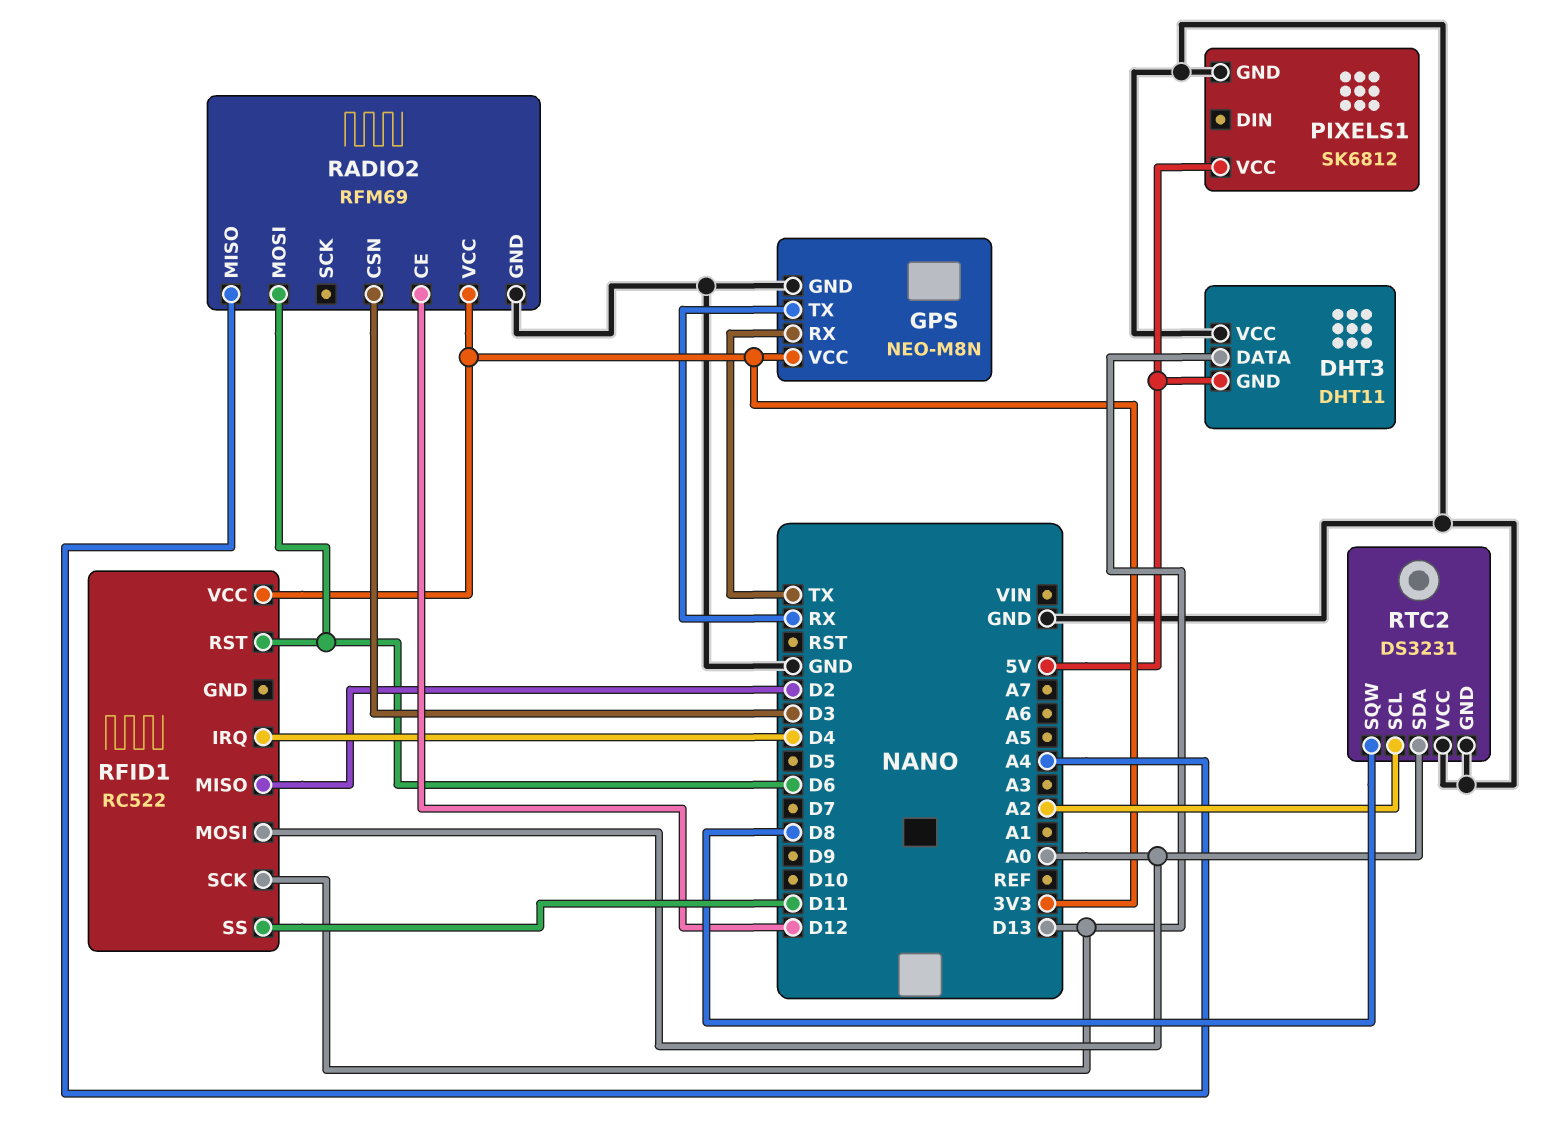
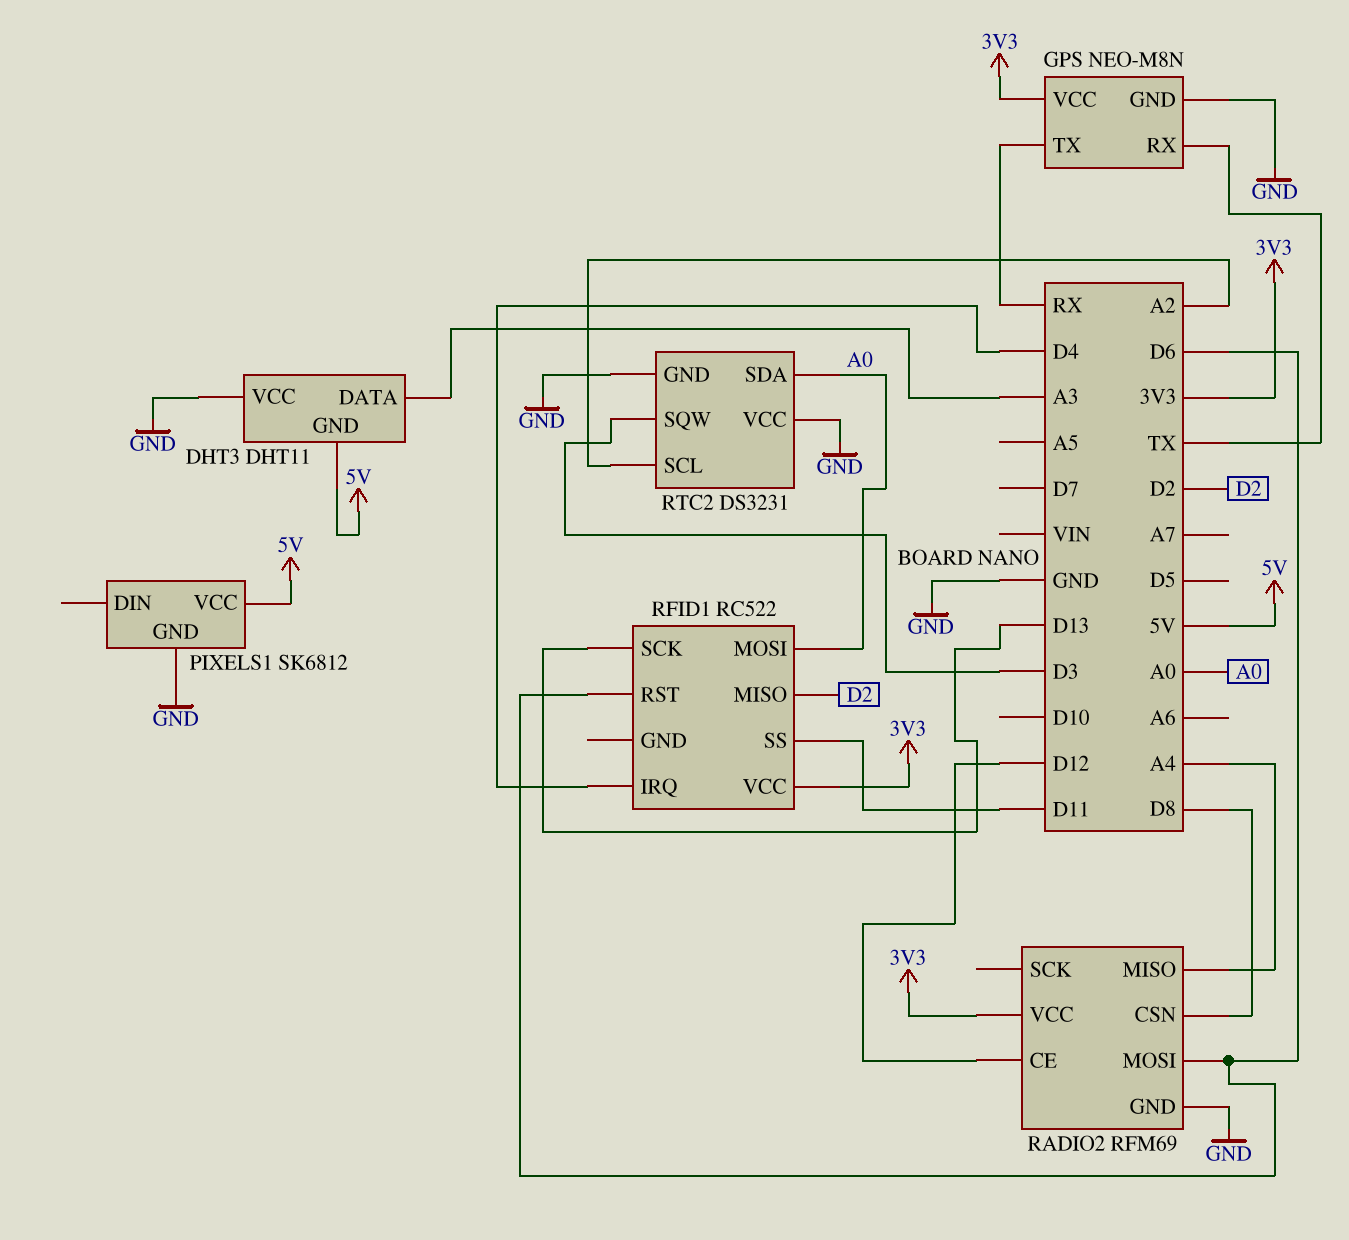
DHT3 pin DATA: D13 -> A3
RADIO2 pin CSN: D3 -> D8
RTC2 pin SQW: D8 -> D3

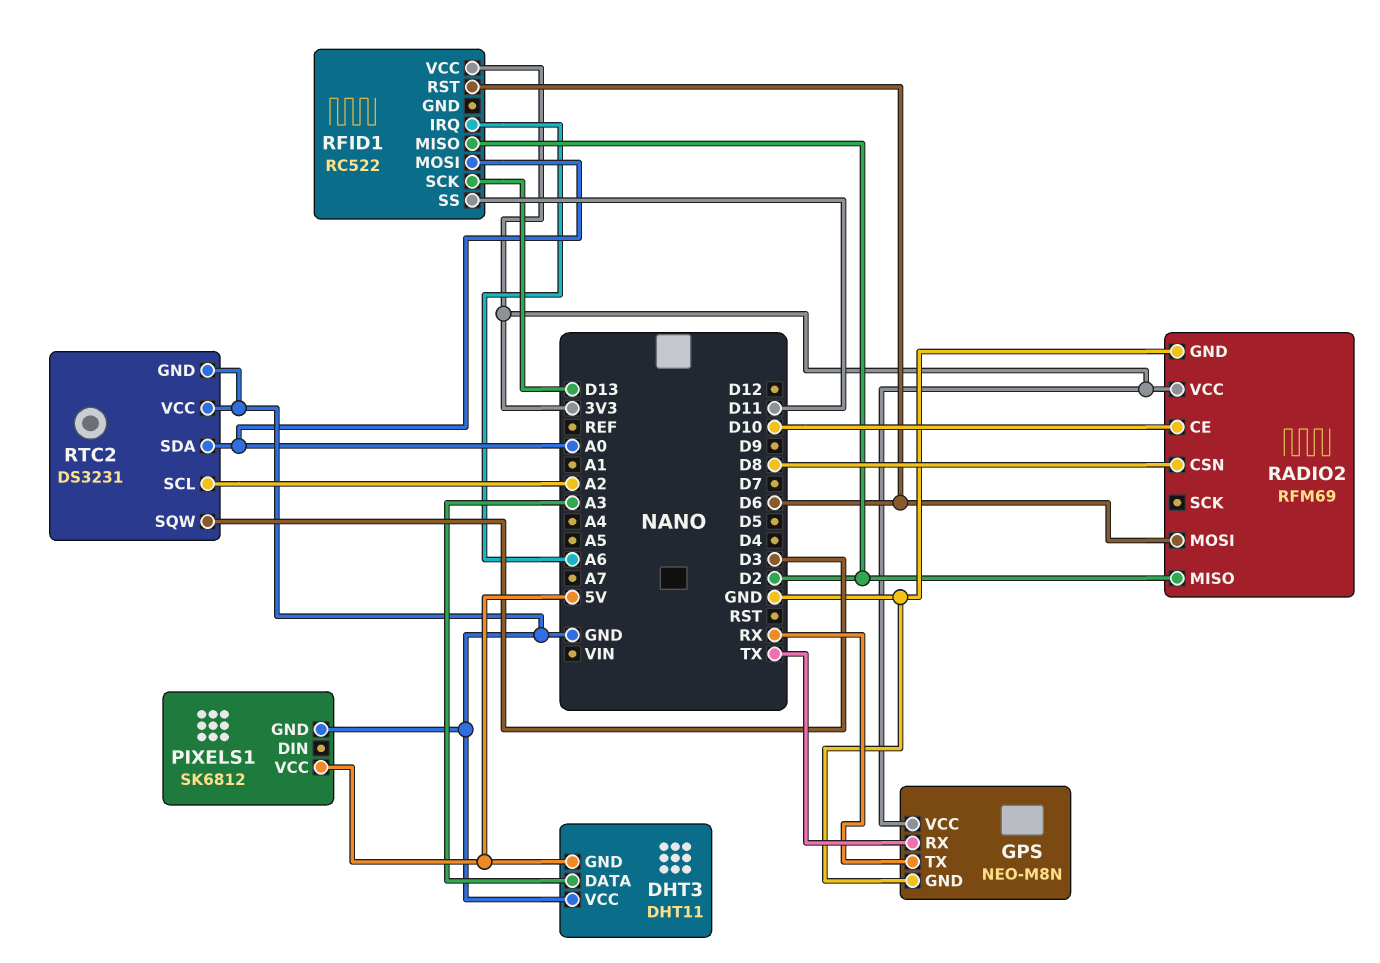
RADIO2 pin CE: D12 -> D10
RADIO2 pin MISO: A4 -> D2
RFID1 pin IRQ: D4 -> A6

